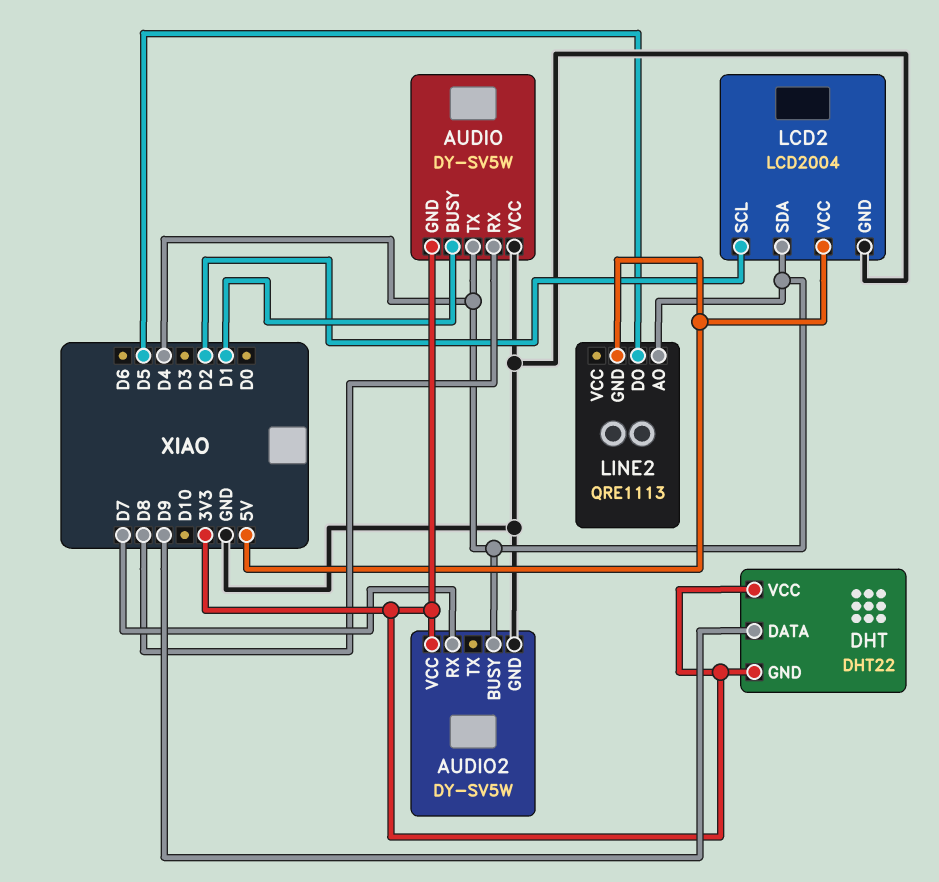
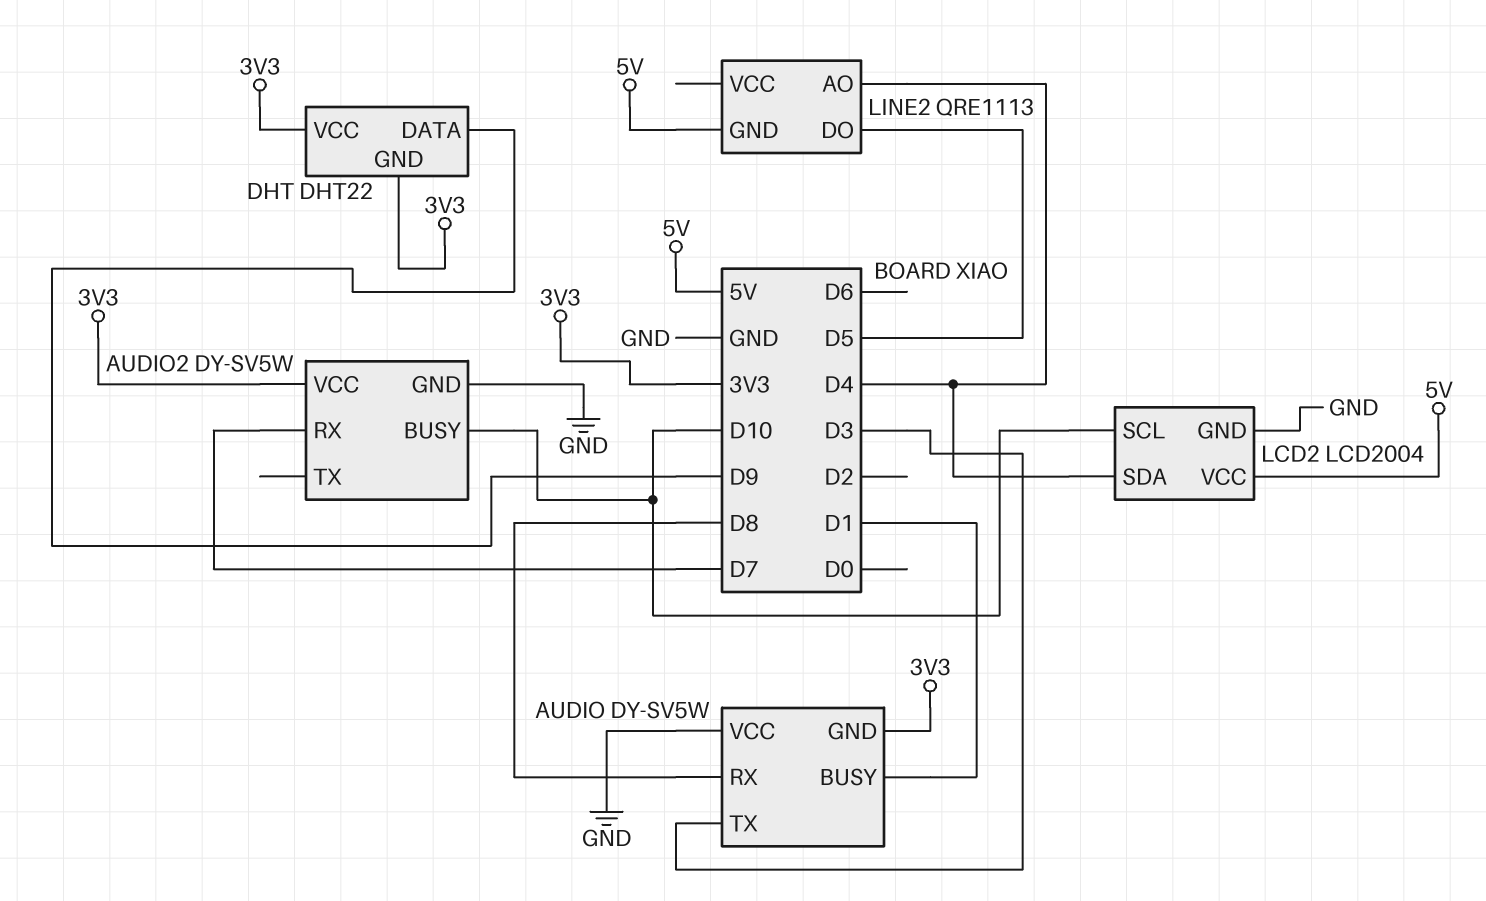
AUDIO pin TX: D4 -> D3
AUDIO2 pin BUSY: D4 -> D10
LCD2 pin SCL: D2 -> D10

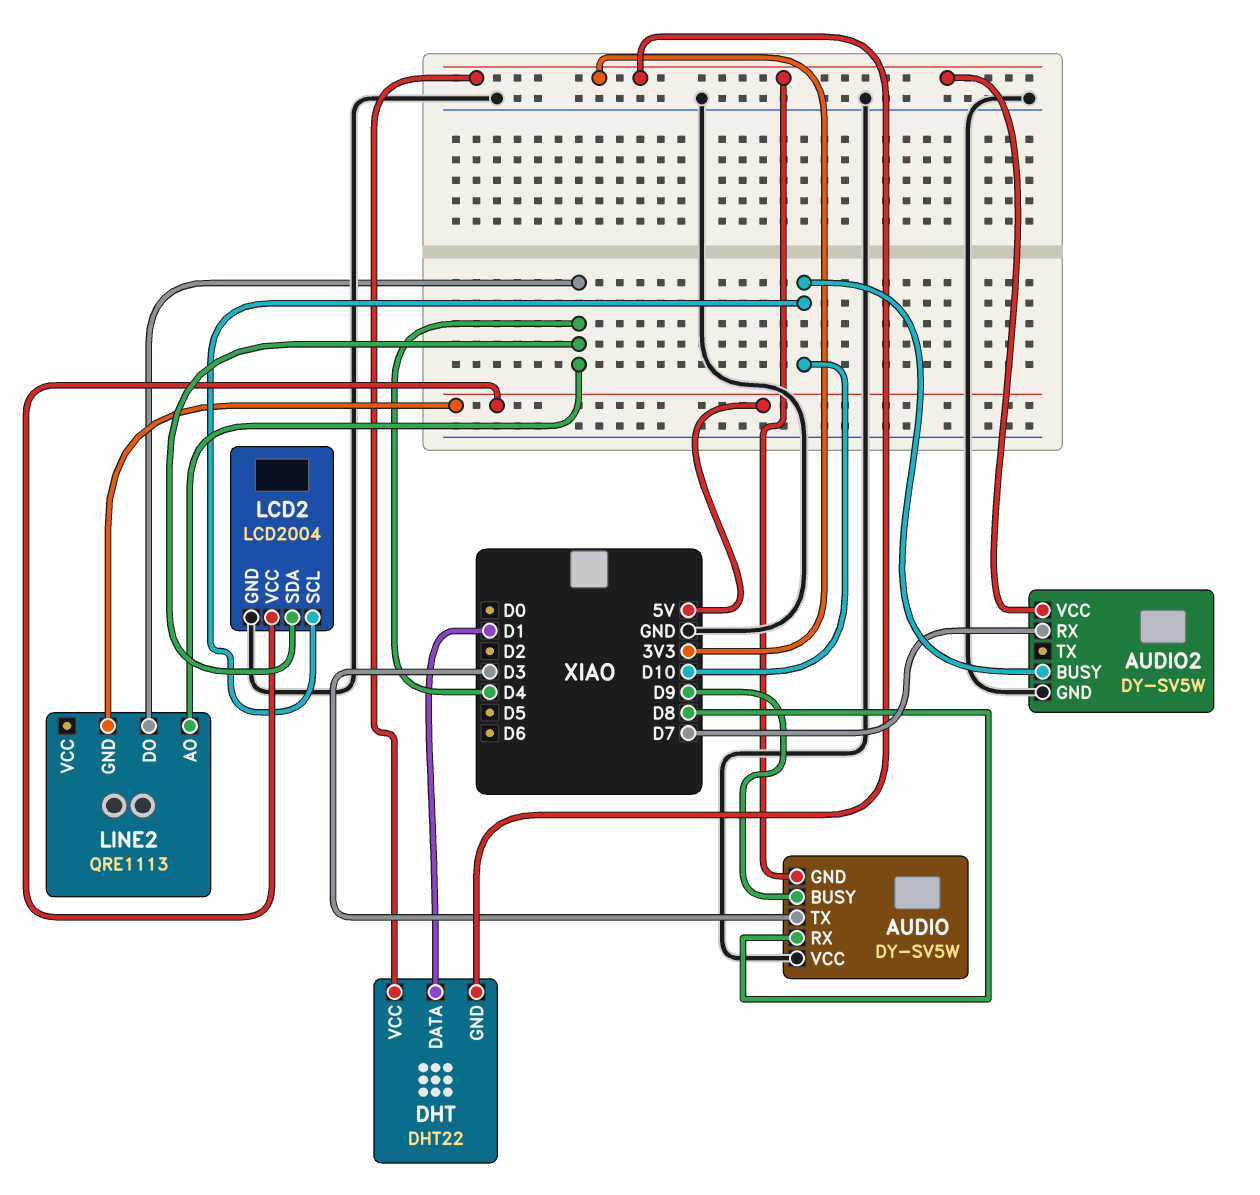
AUDIO pin BUSY: D1 -> D9
DHT pin DATA: D9 -> D1
LINE2 pin DO: D5 -> D4

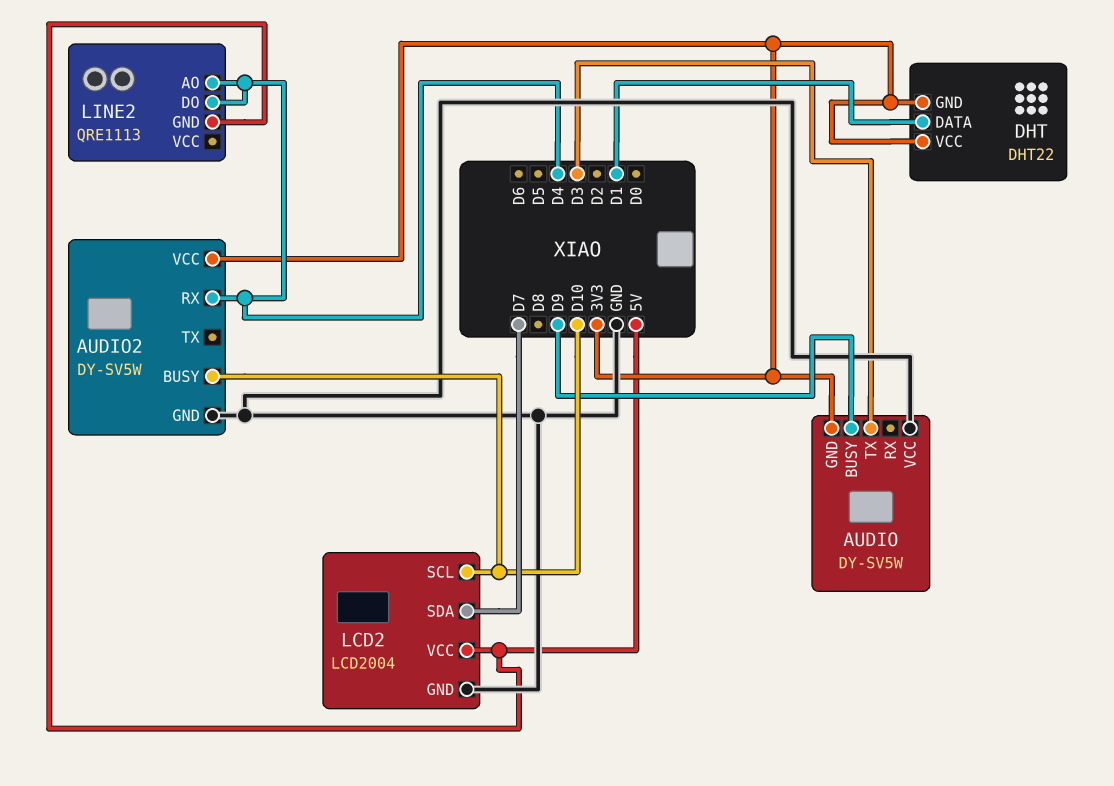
AUDIO pin RX: D8 -> none
AUDIO2 pin RX: D7 -> D4
LCD2 pin SDA: D4 -> D7

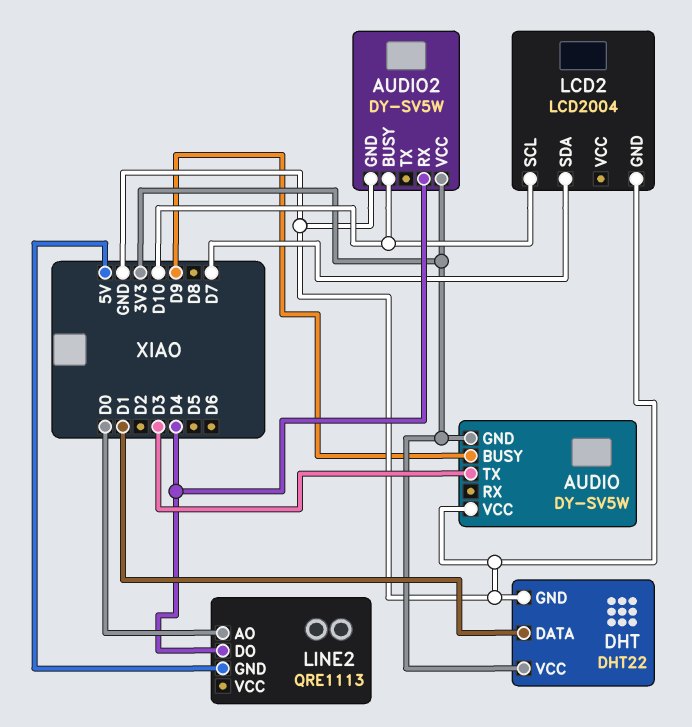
DHT pin GND: 3V3 -> GND
LCD2 pin VCC: 5V -> none
LINE2 pin AO: D4 -> D0

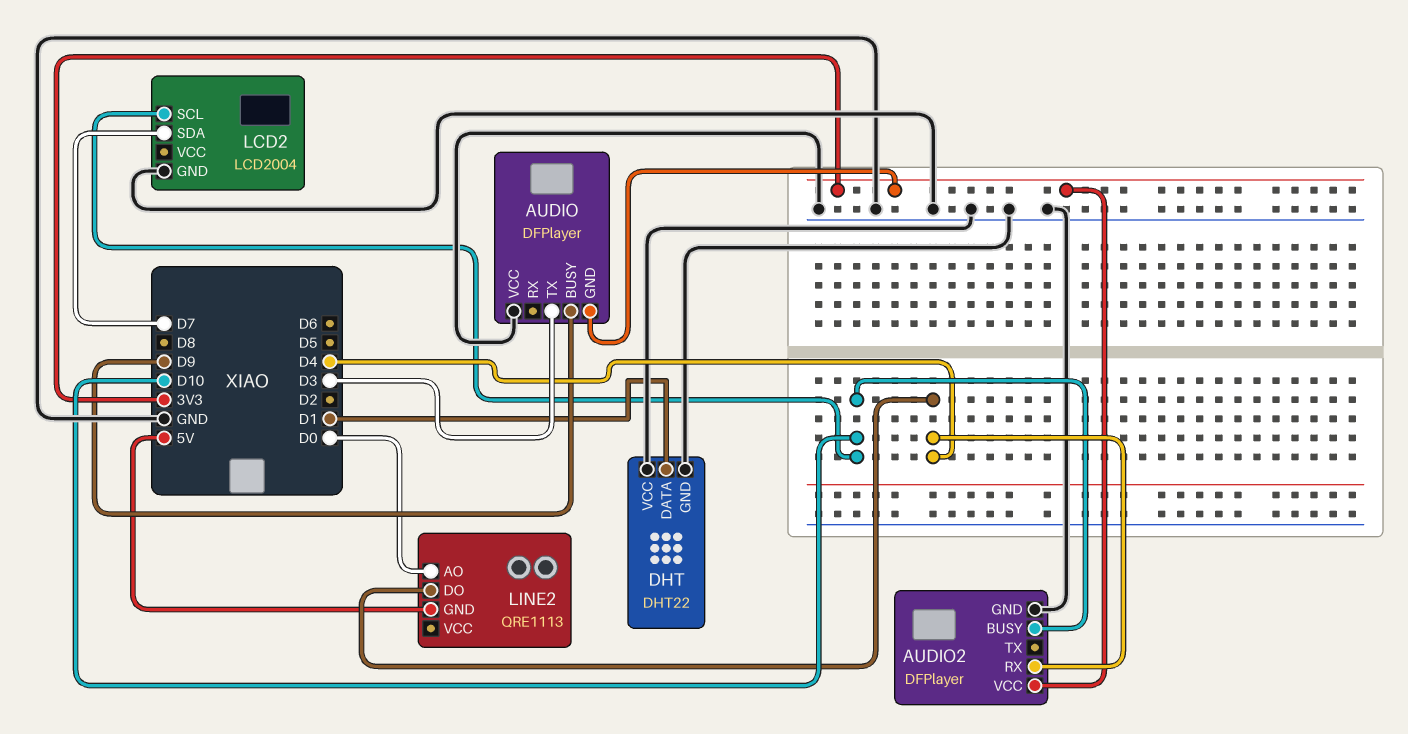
AUDIO: DY-SV5W -> DFPlayer
AUDIO2: DY-SV5W -> DFPlayer
DHT pin VCC: 3V3 -> GND

